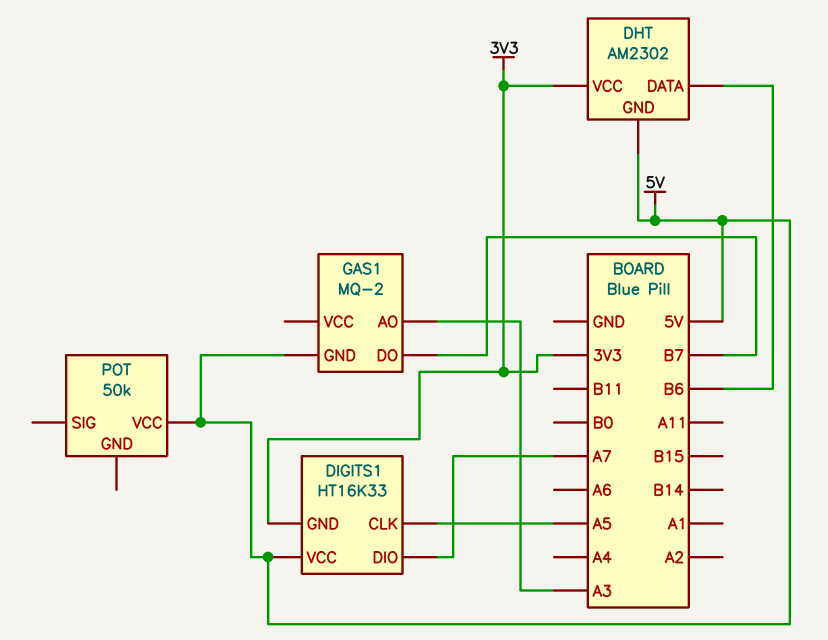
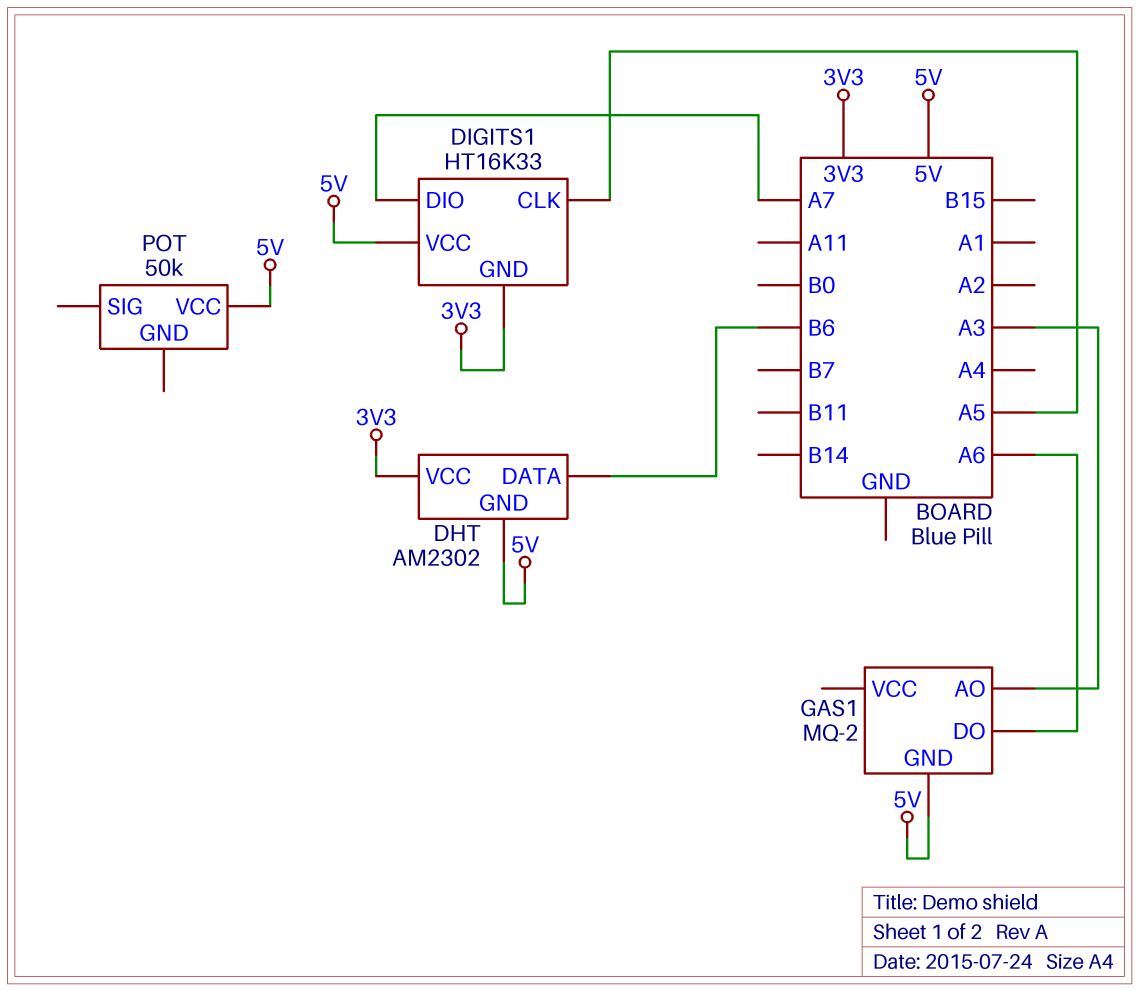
GAS1 pin DO: B7 -> A6

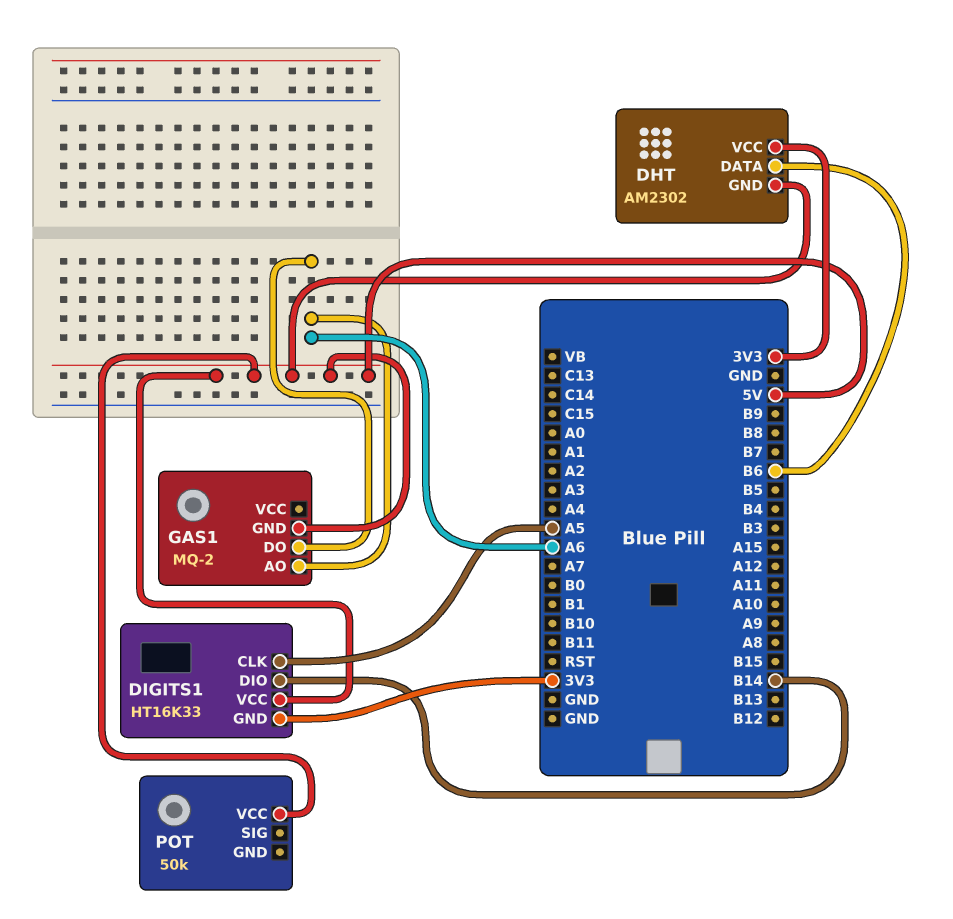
DIGITS1 pin DIO: A7 -> B14
GAS1 pin AO: A3 -> A6

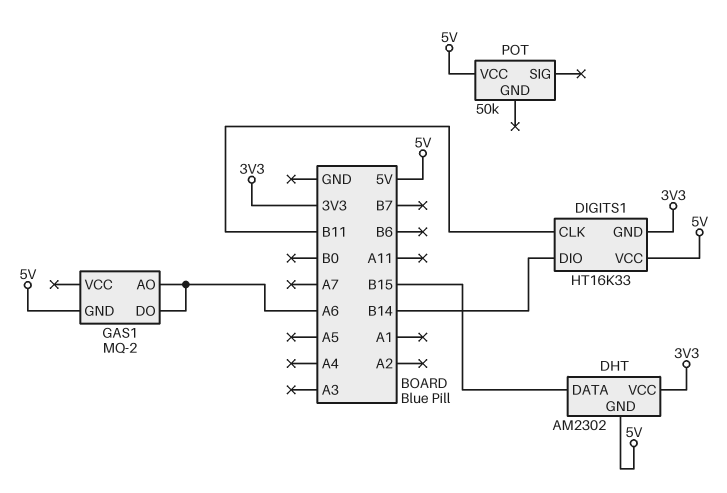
DHT pin DATA: B6 -> B15
DIGITS1 pin CLK: A5 -> B11

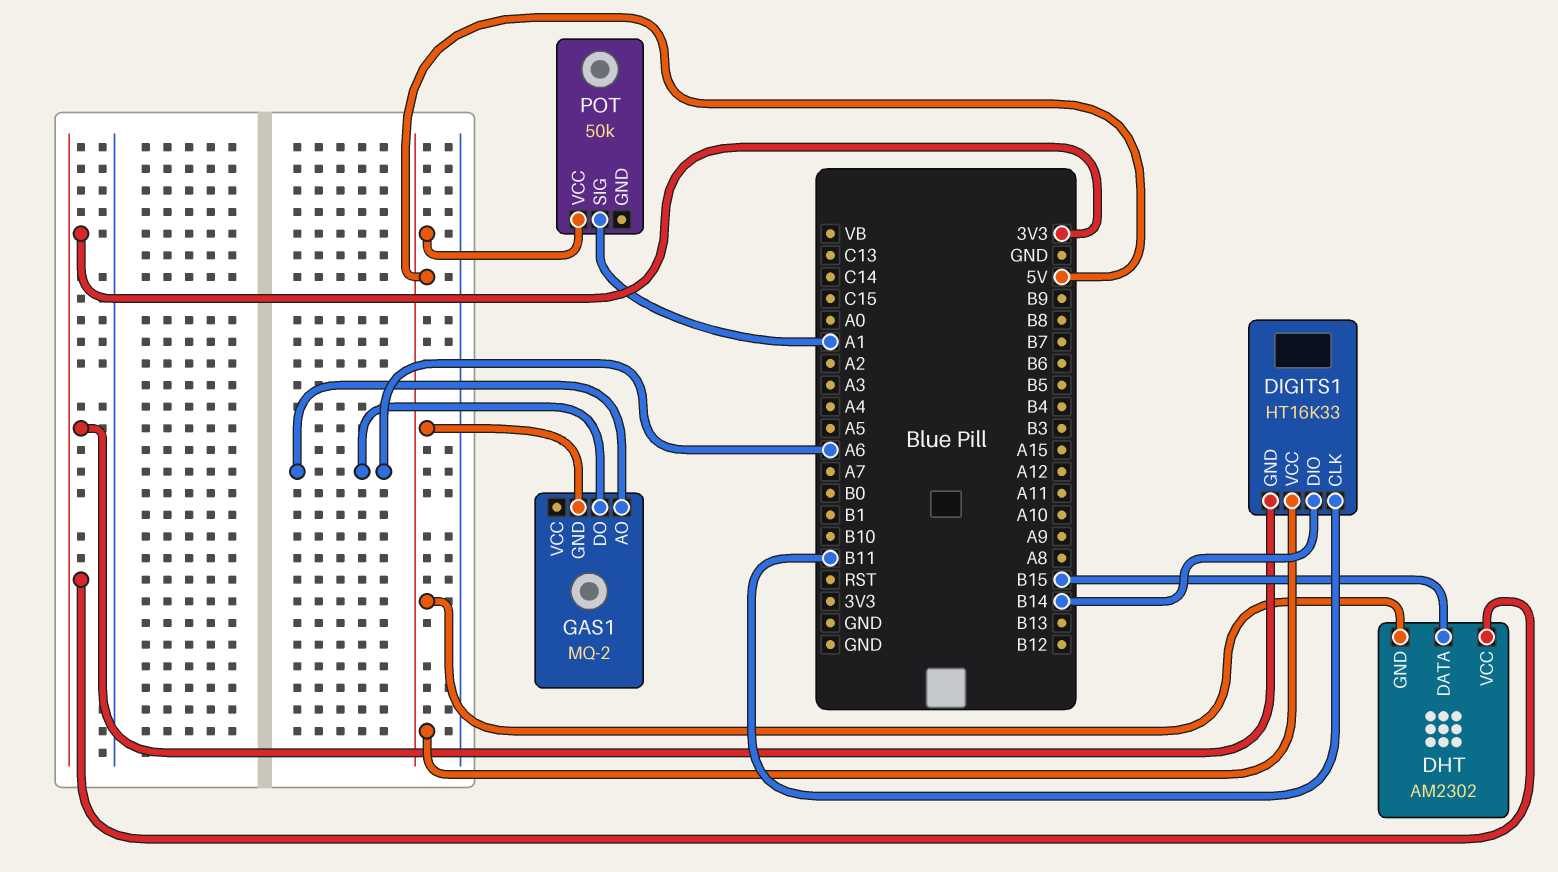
POT pin SIG: none -> A1

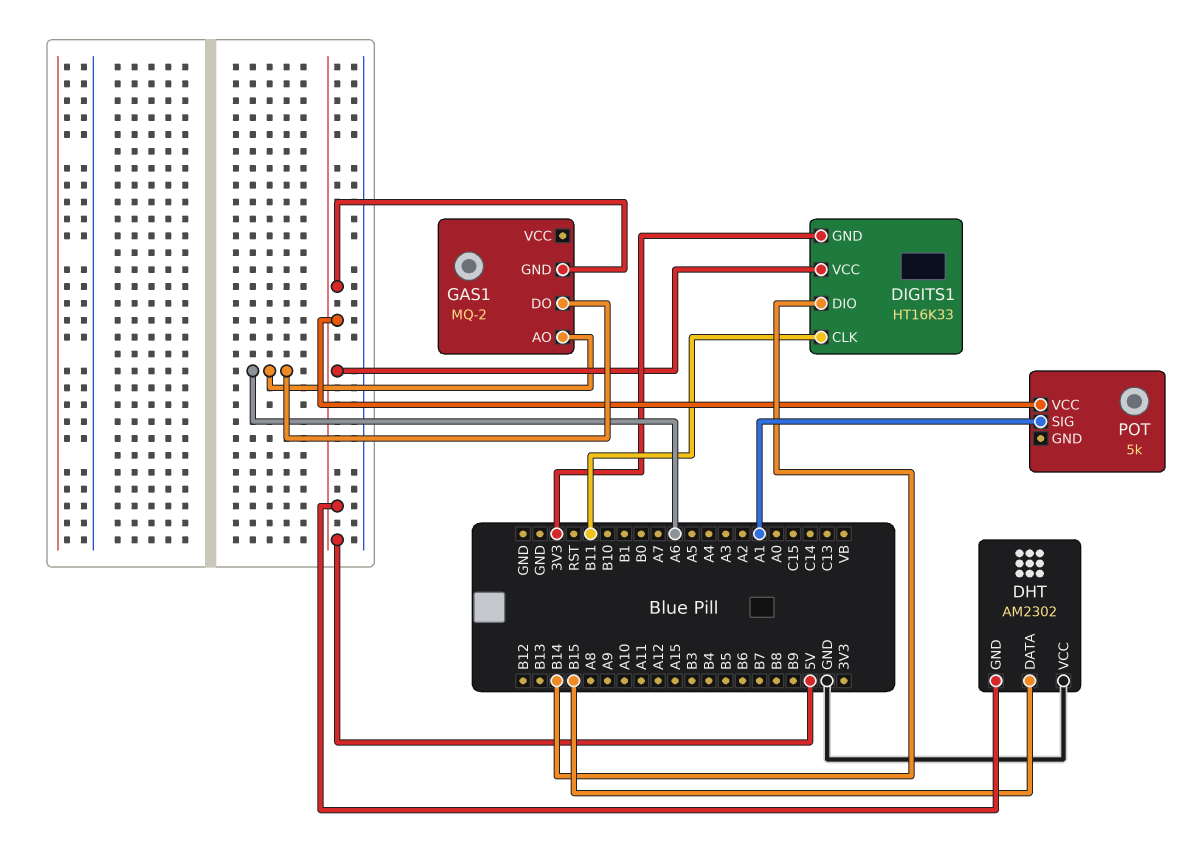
DHT pin VCC: 3V3 -> GND
POT: 50k -> 5k

